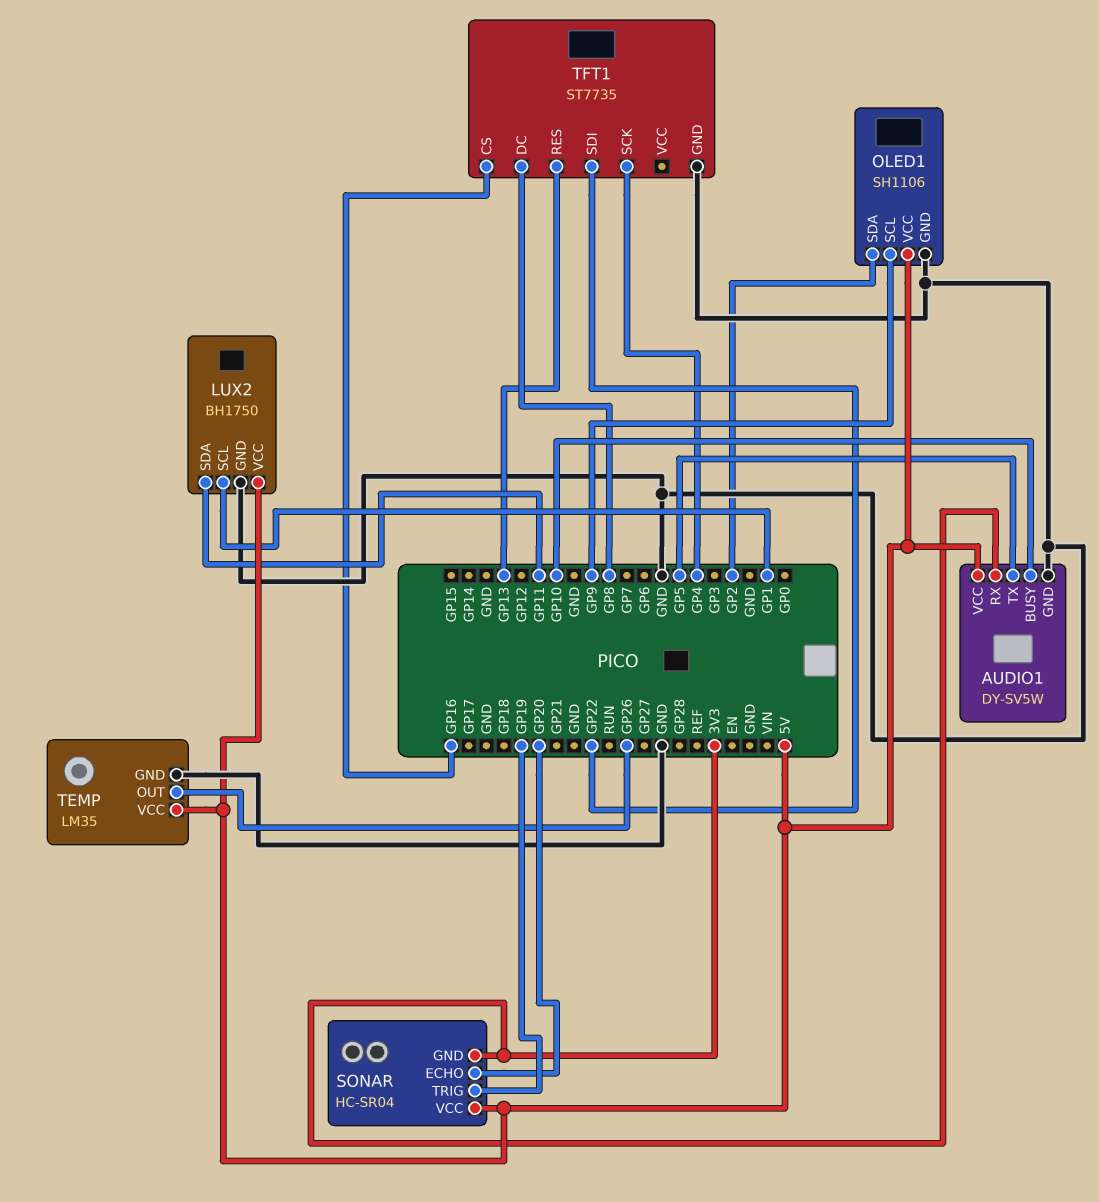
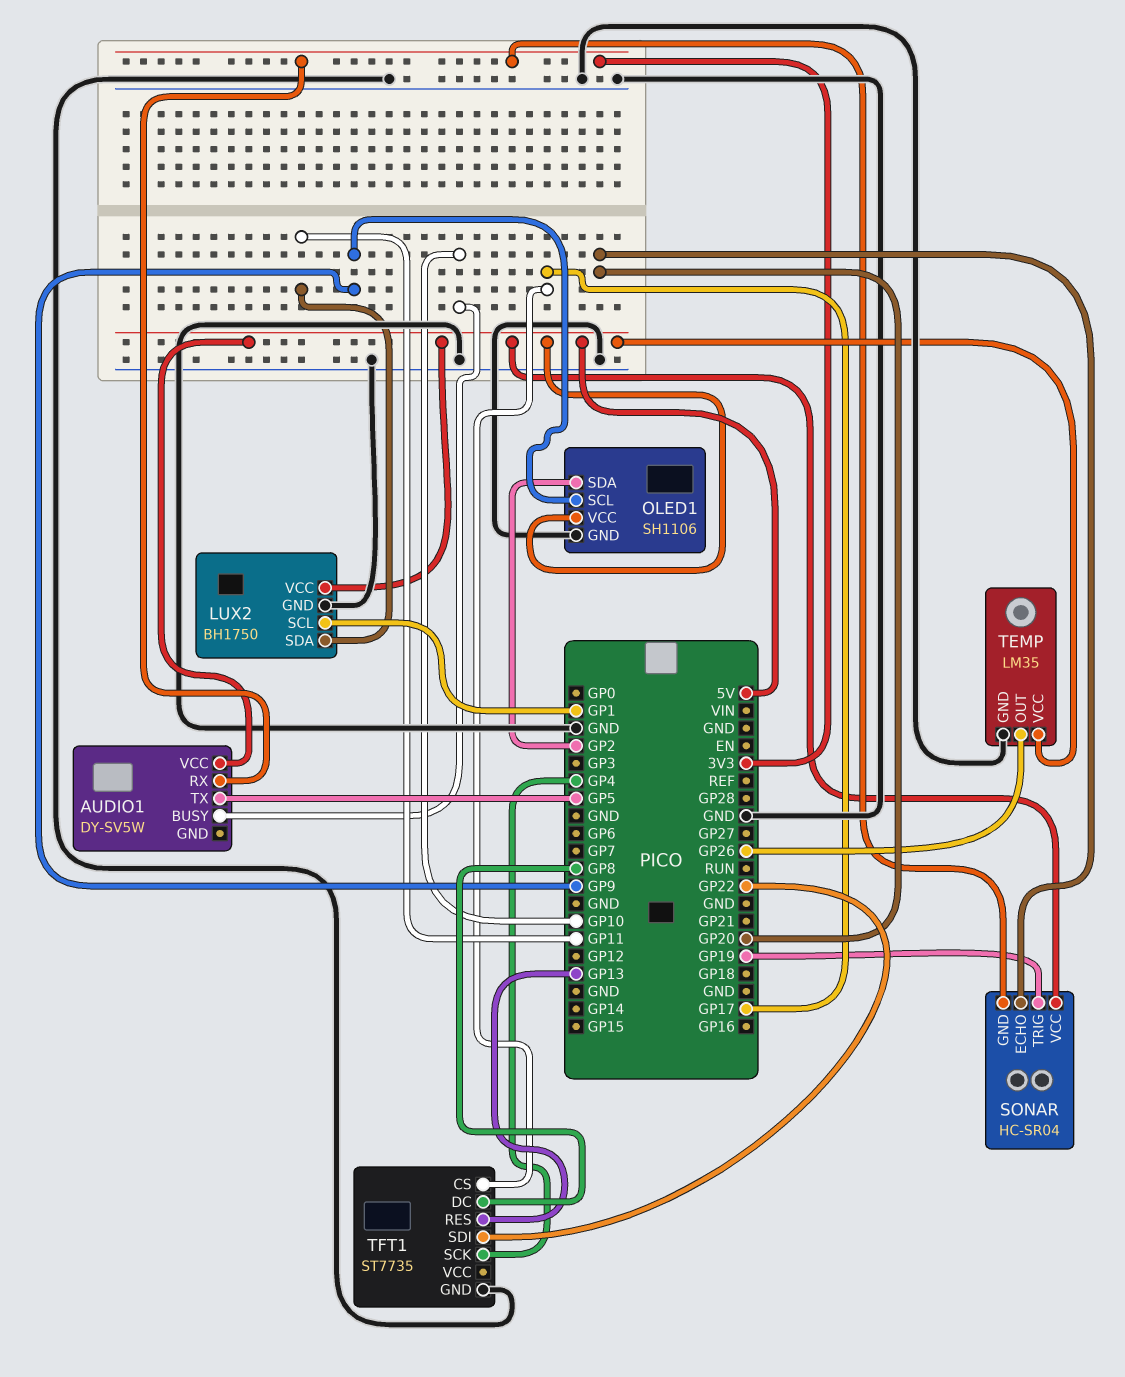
AUDIO1 pin GND: GND -> none
TFT1 pin CS: GP16 -> GP17

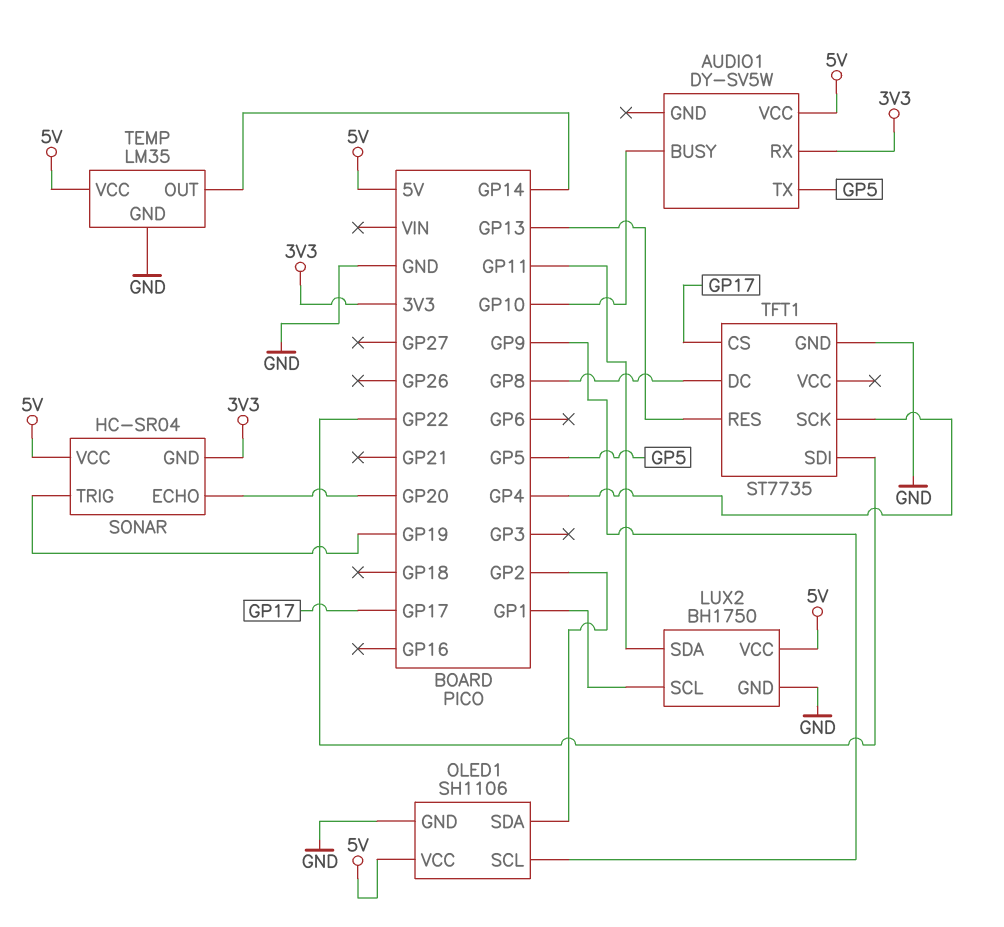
TEMP pin OUT: GP26 -> GP14

